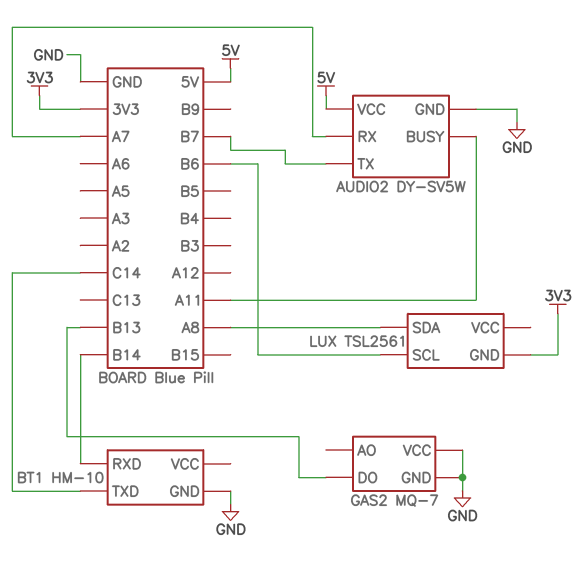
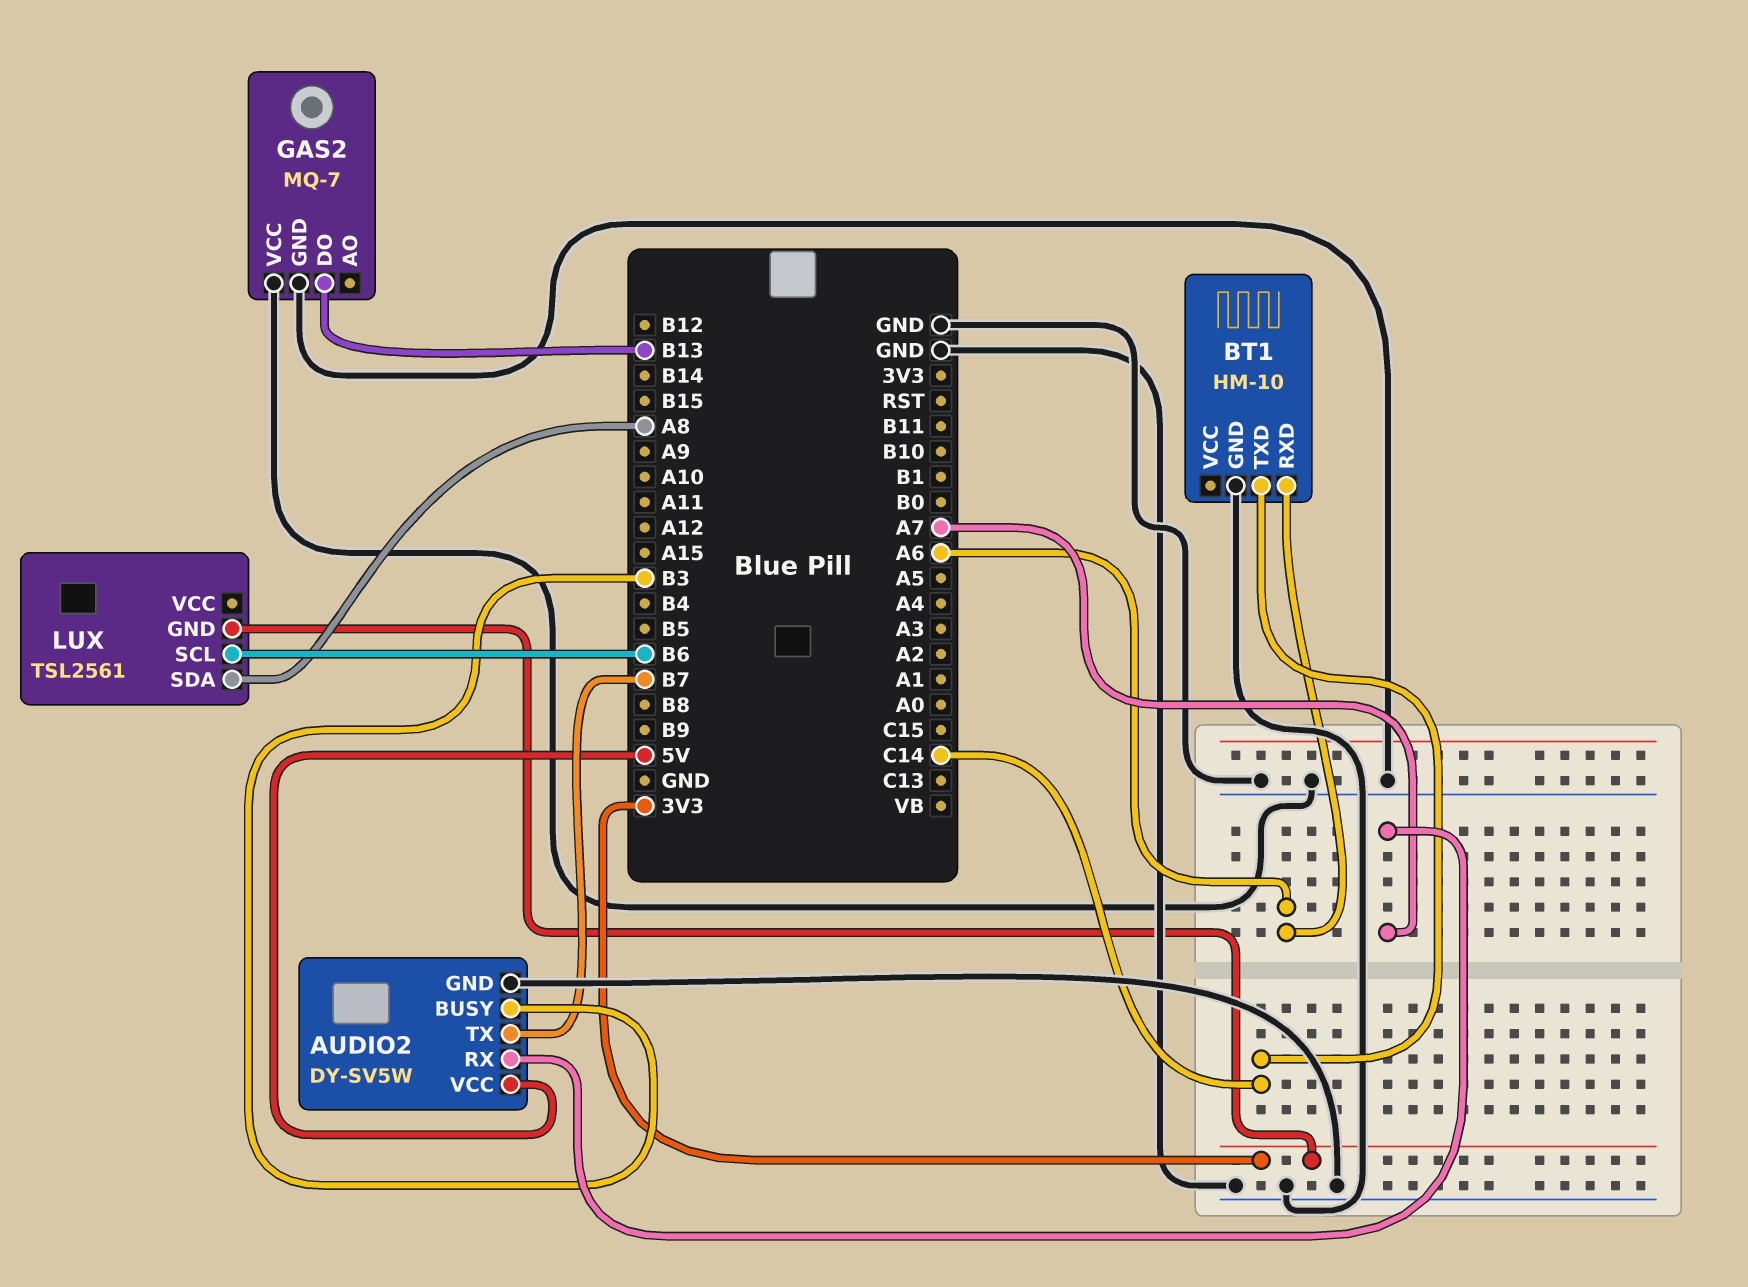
AUDIO2 pin BUSY: A11 -> B3
BT1 pin RXD: B14 -> A6

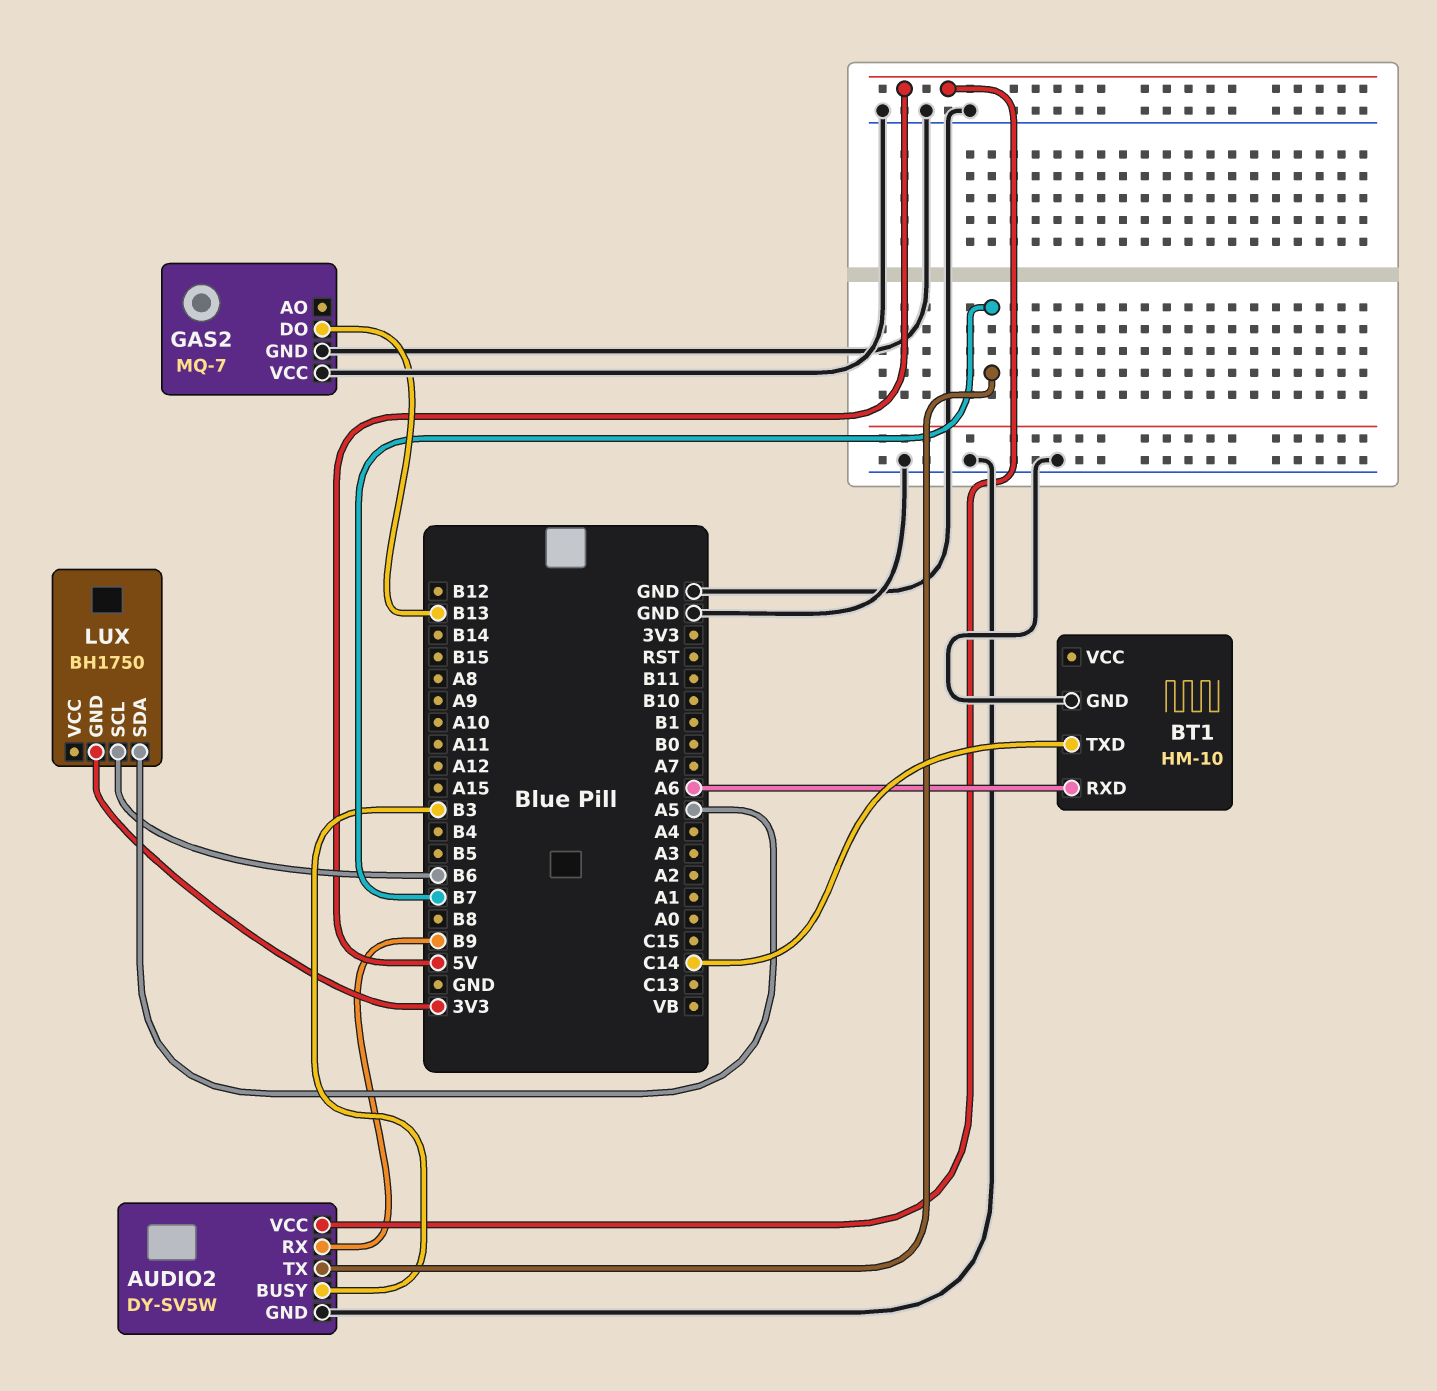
AUDIO2 pin RX: A7 -> B9
LUX: TSL2561 -> BH1750
LUX pin SDA: A8 -> A5

